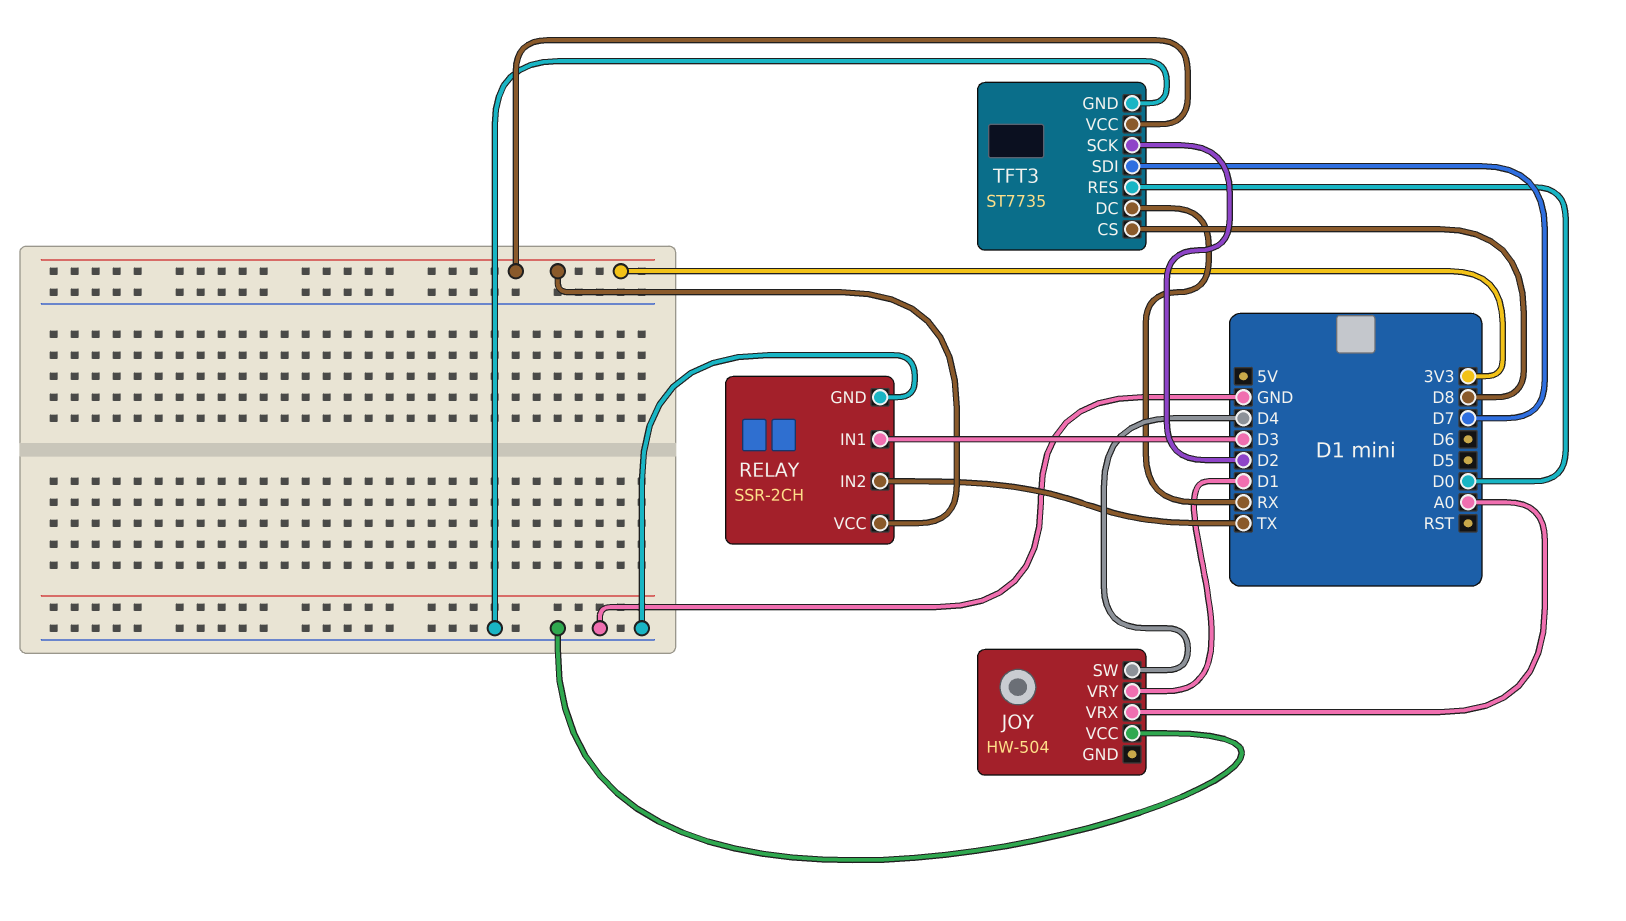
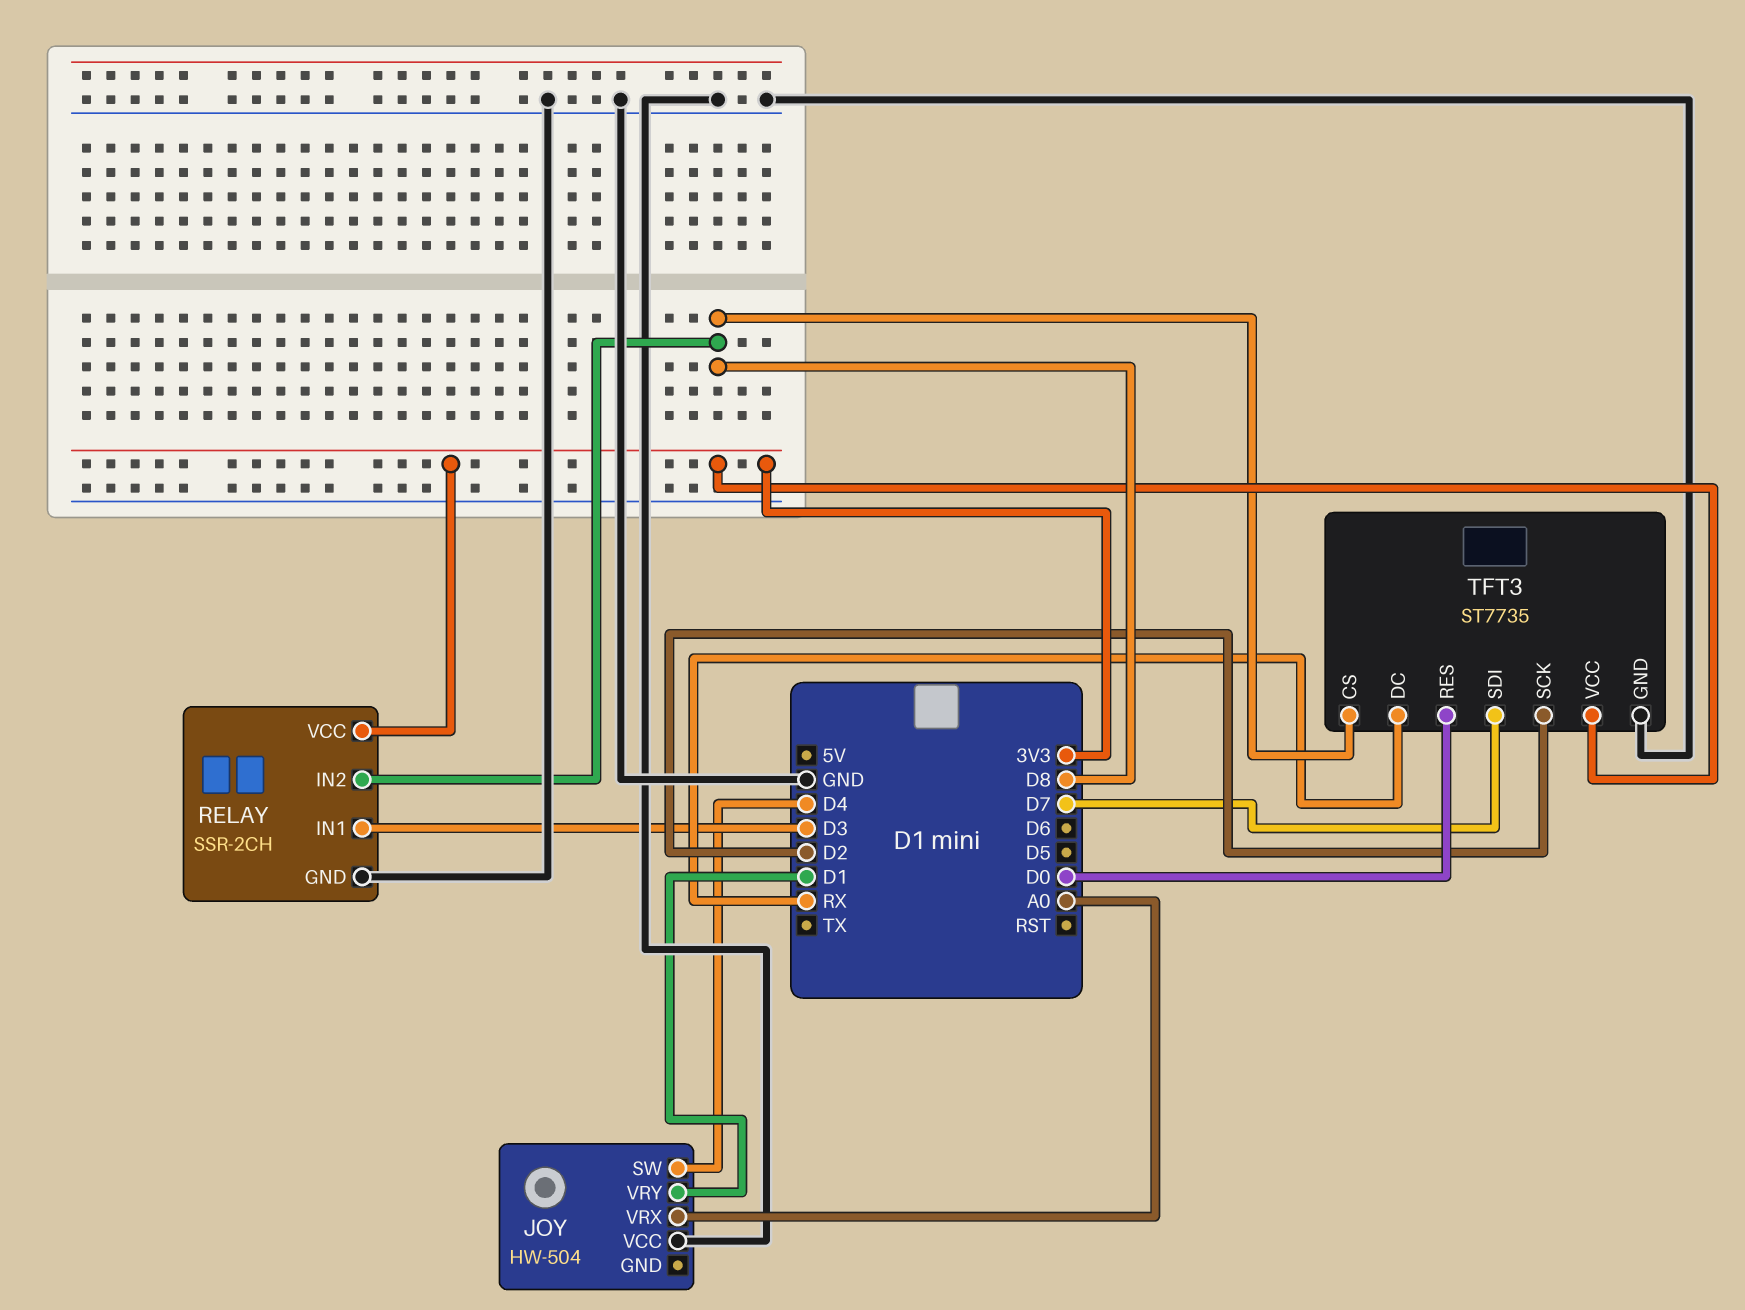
RELAY pin IN2: TX -> D8

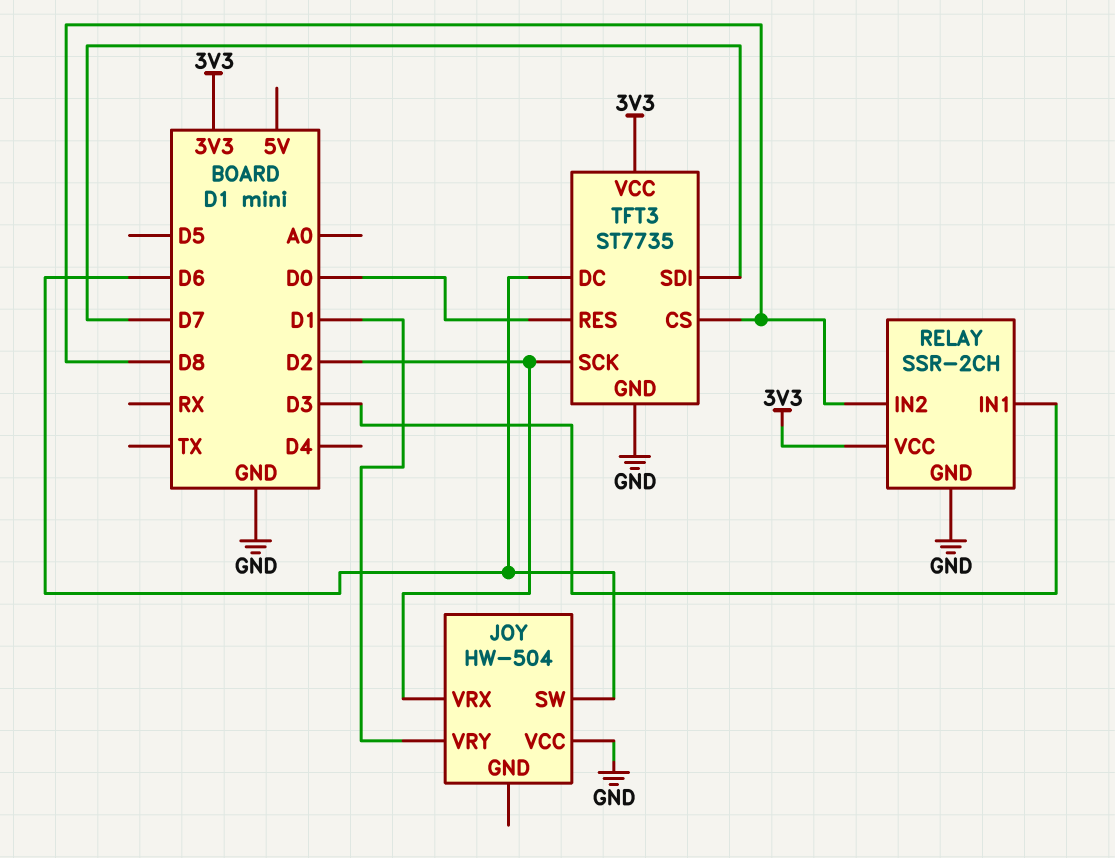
JOY pin SW: D4 -> D6
JOY pin VRX: A0 -> D2
TFT3 pin DC: RX -> D6

